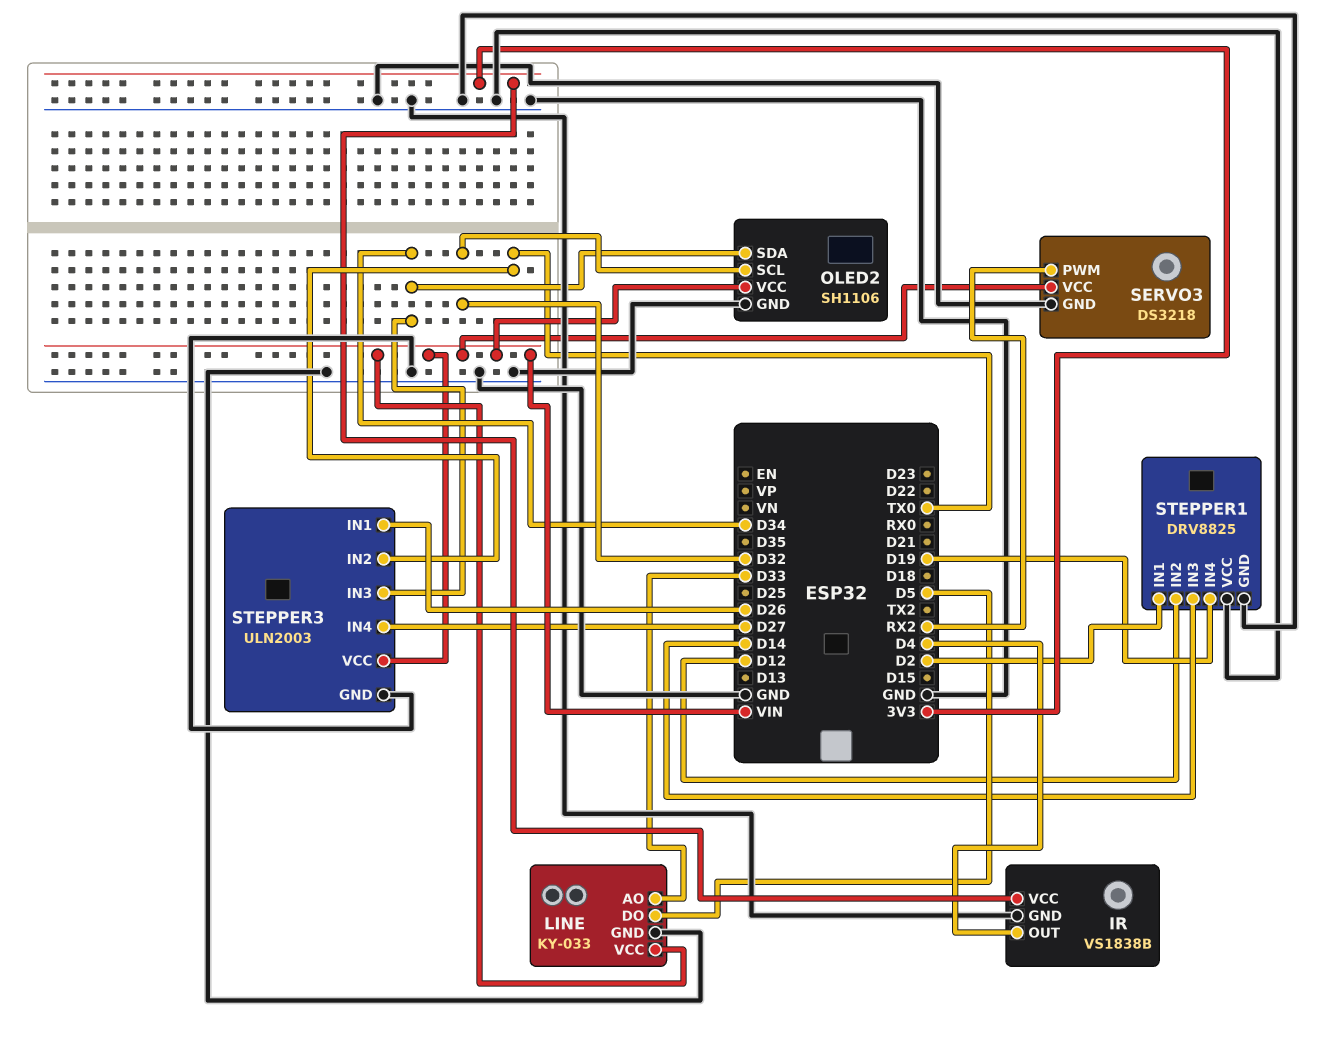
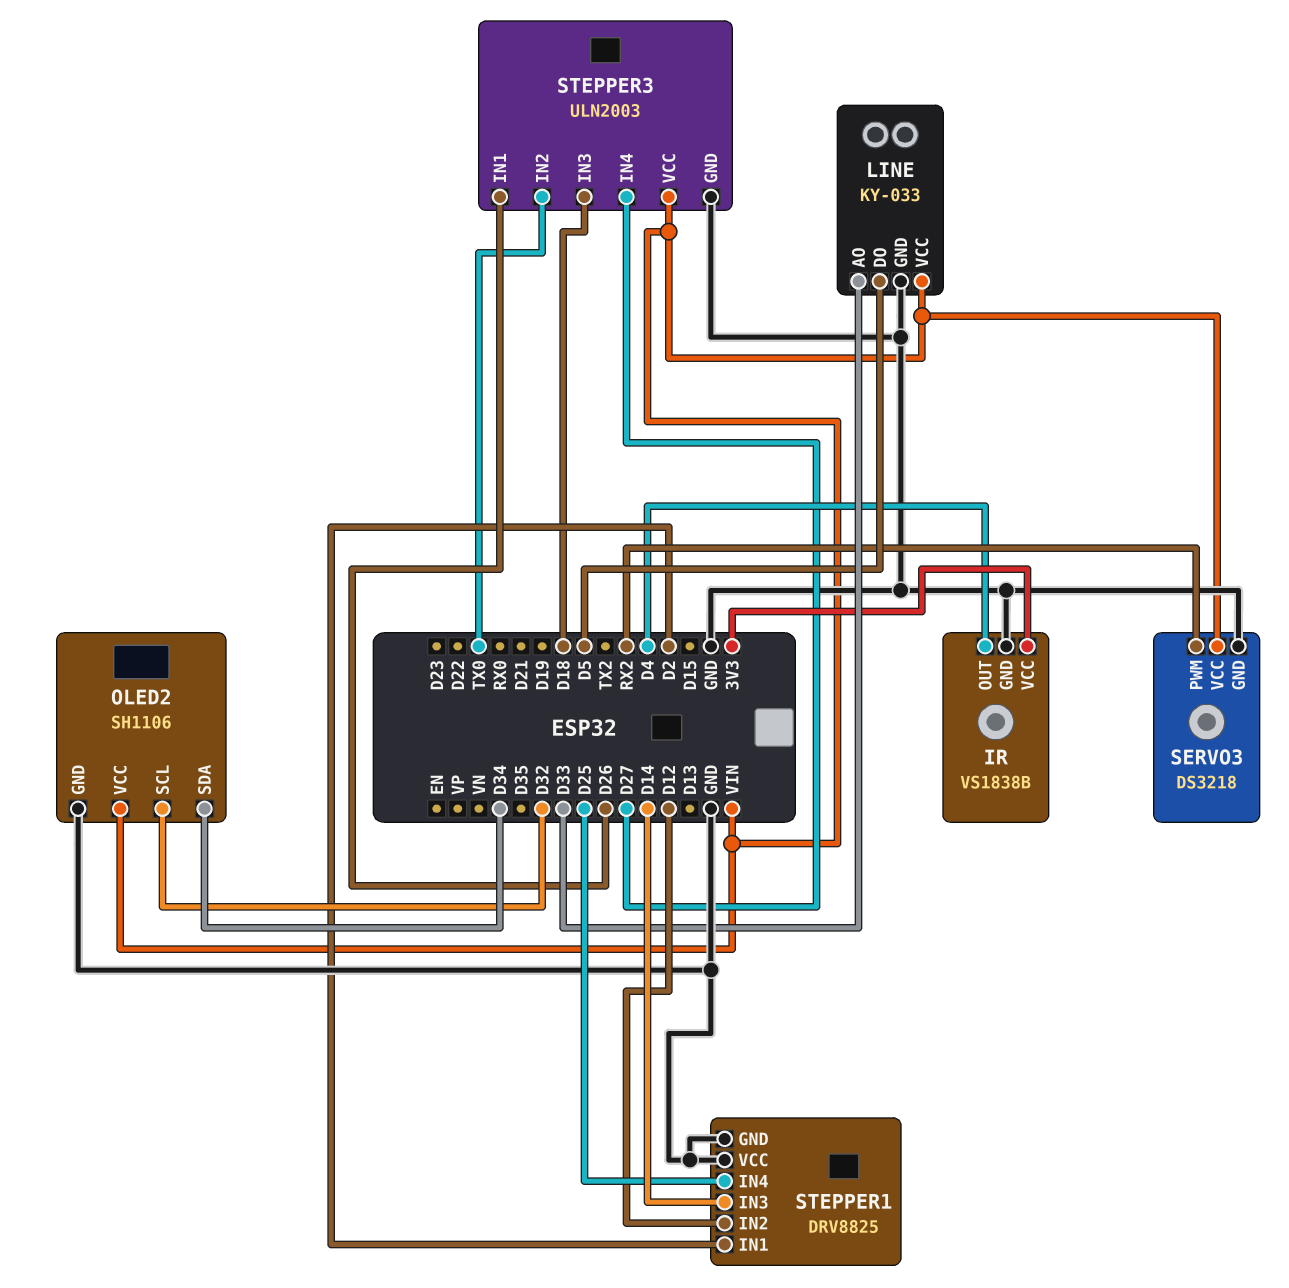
STEPPER1 pin IN4: D19 -> D25
STEPPER3 pin IN3: D34 -> D18

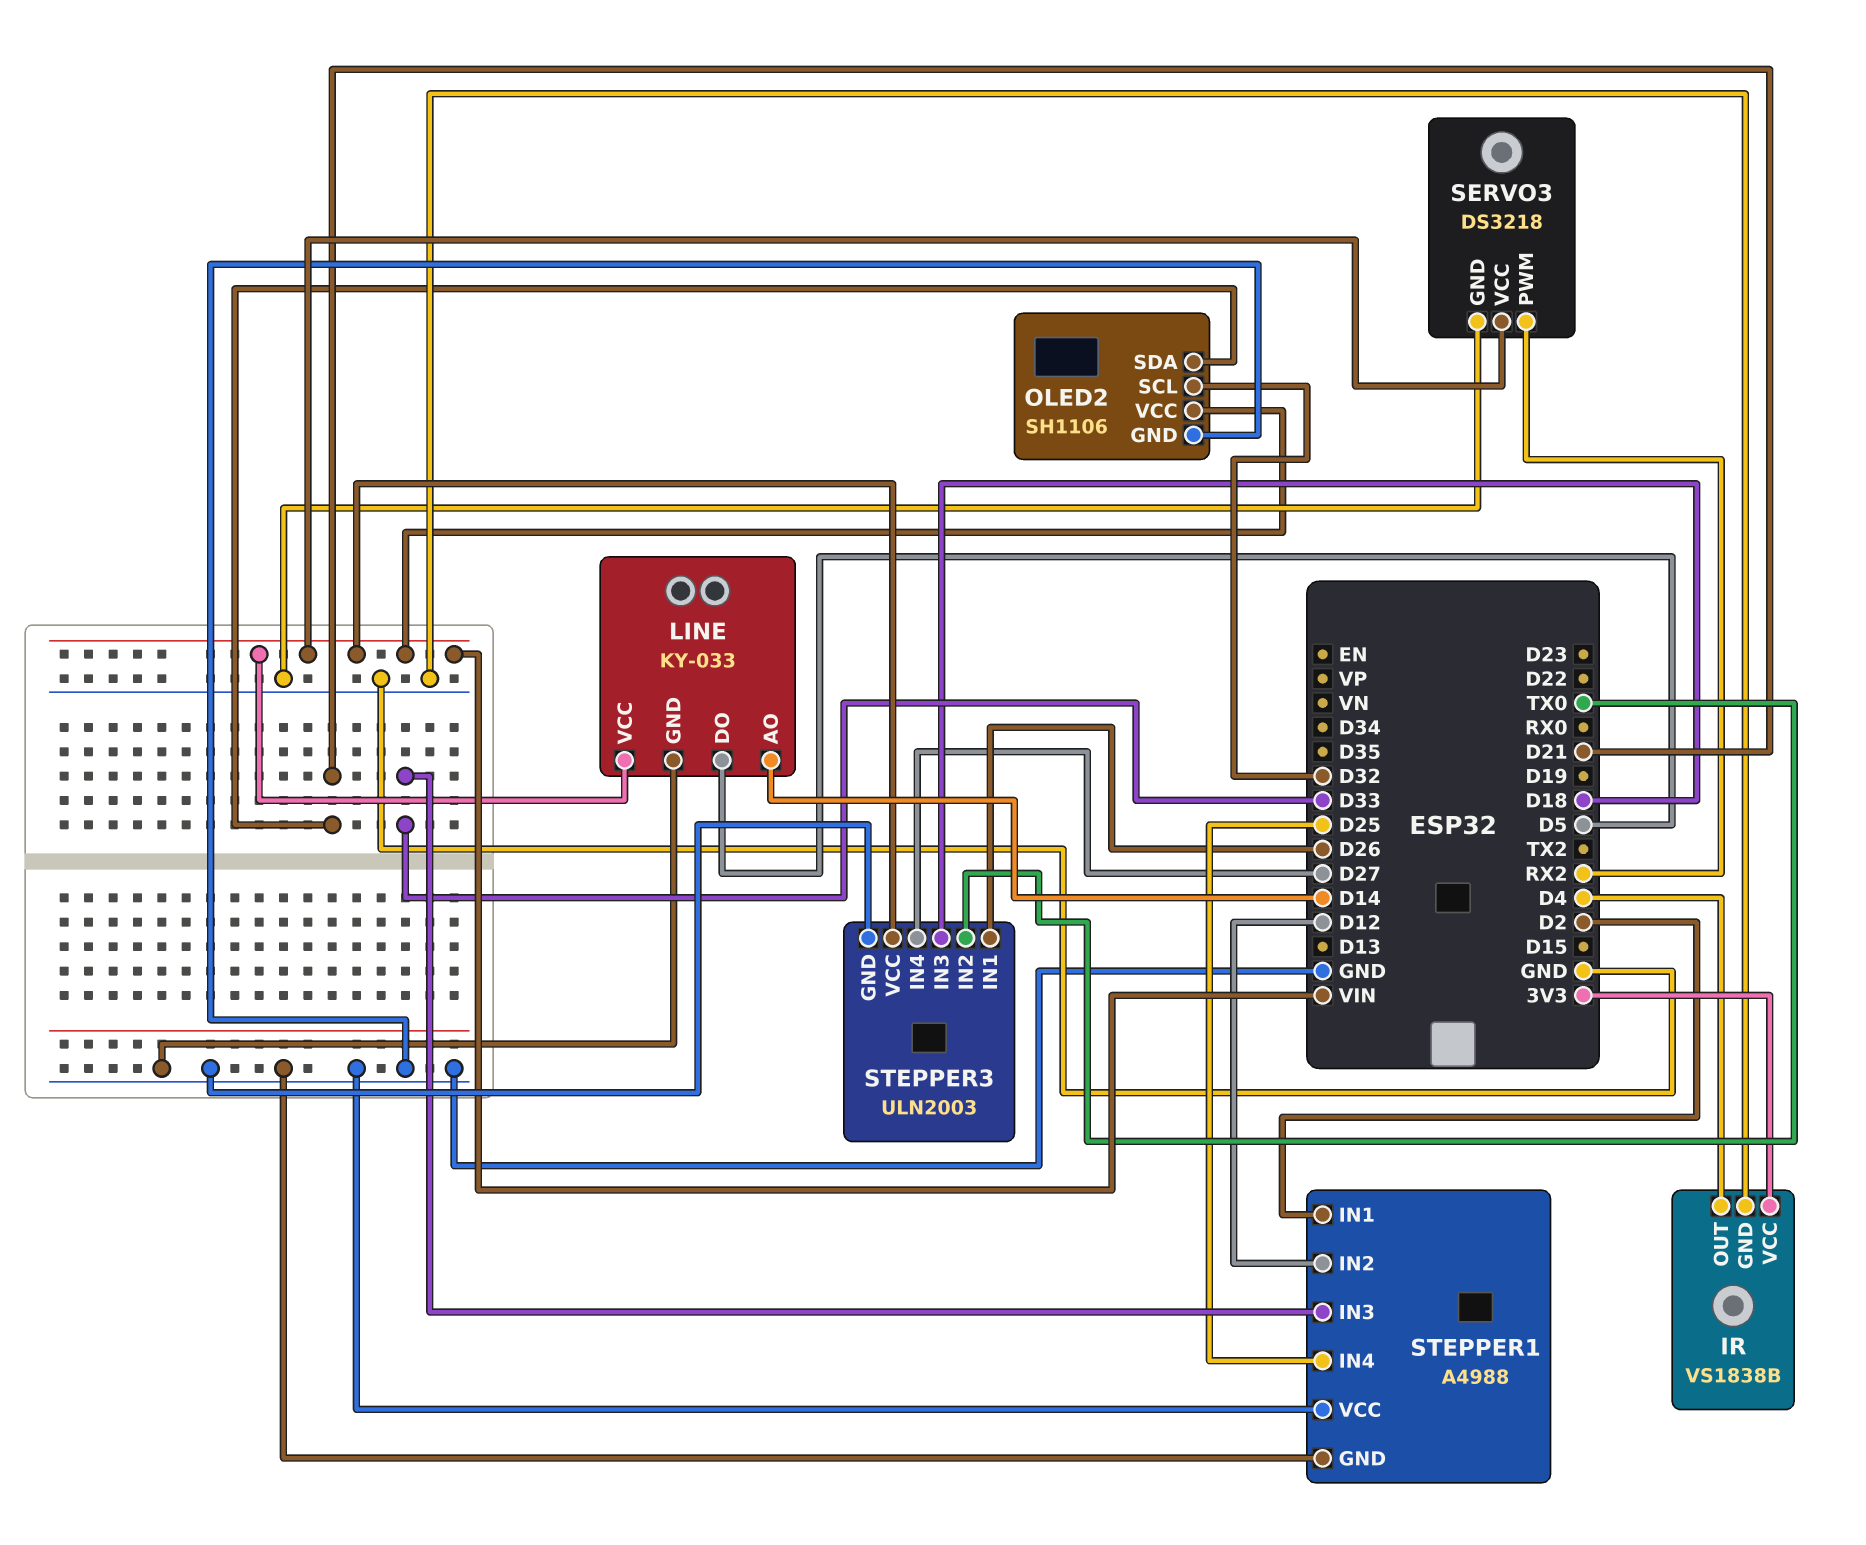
LINE pin AO: D33 -> D14
OLED2 pin SDA: D34 -> D21
STEPPER1: DRV8825 -> A4988
STEPPER1 pin IN3: D14 -> D33

